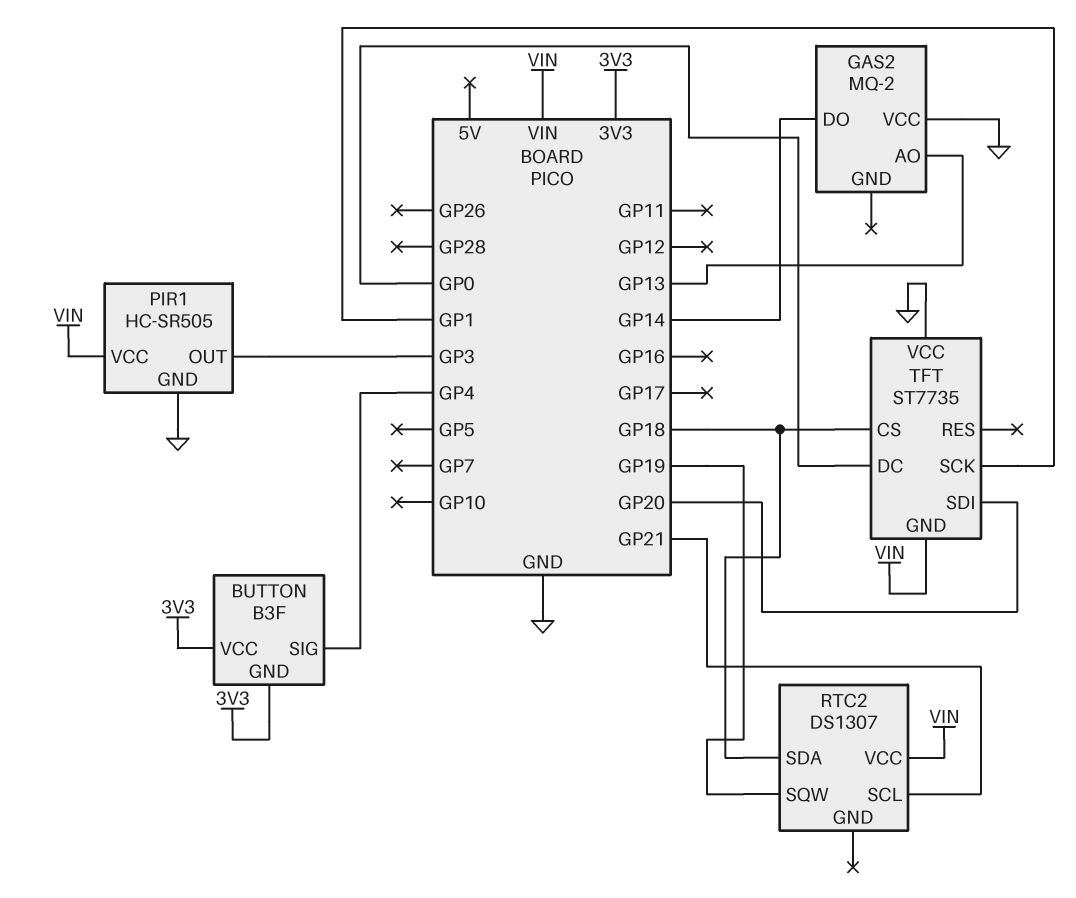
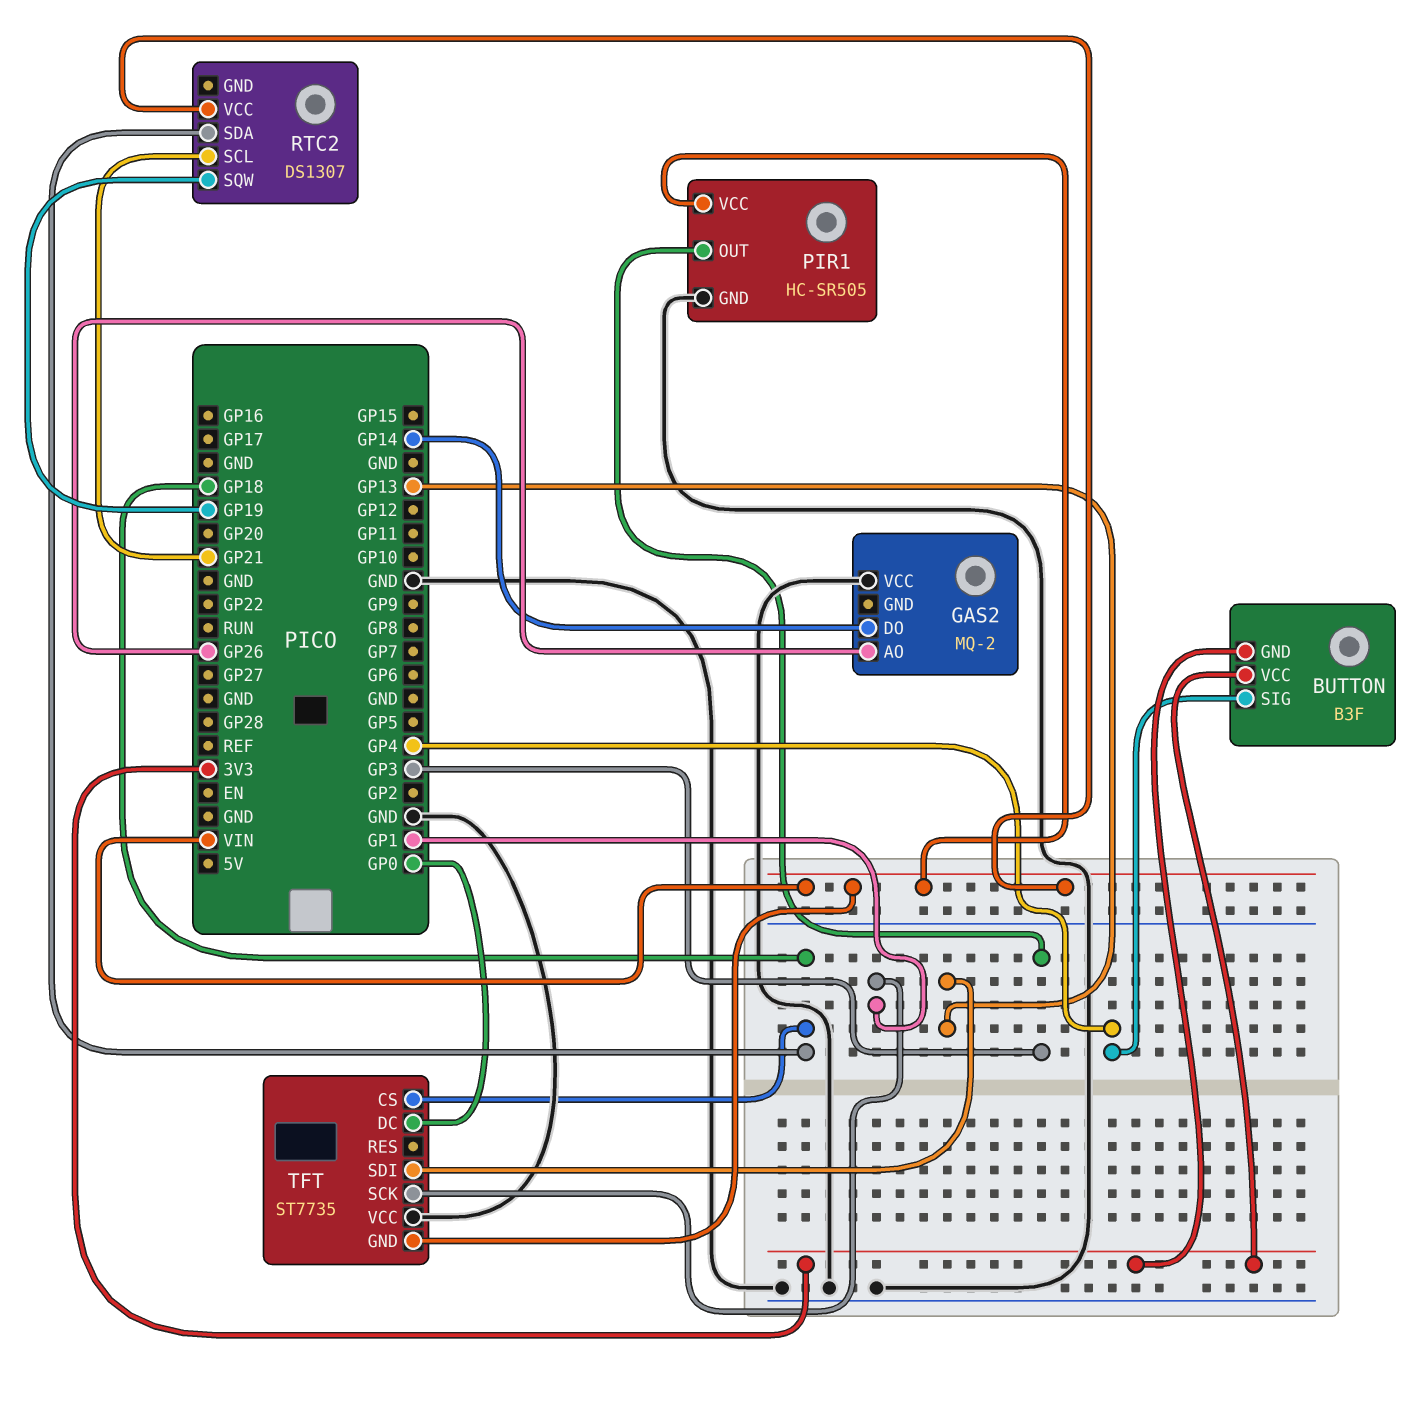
GAS2 pin AO: GP13 -> GP26
TFT pin SDI: GP20 -> GP13

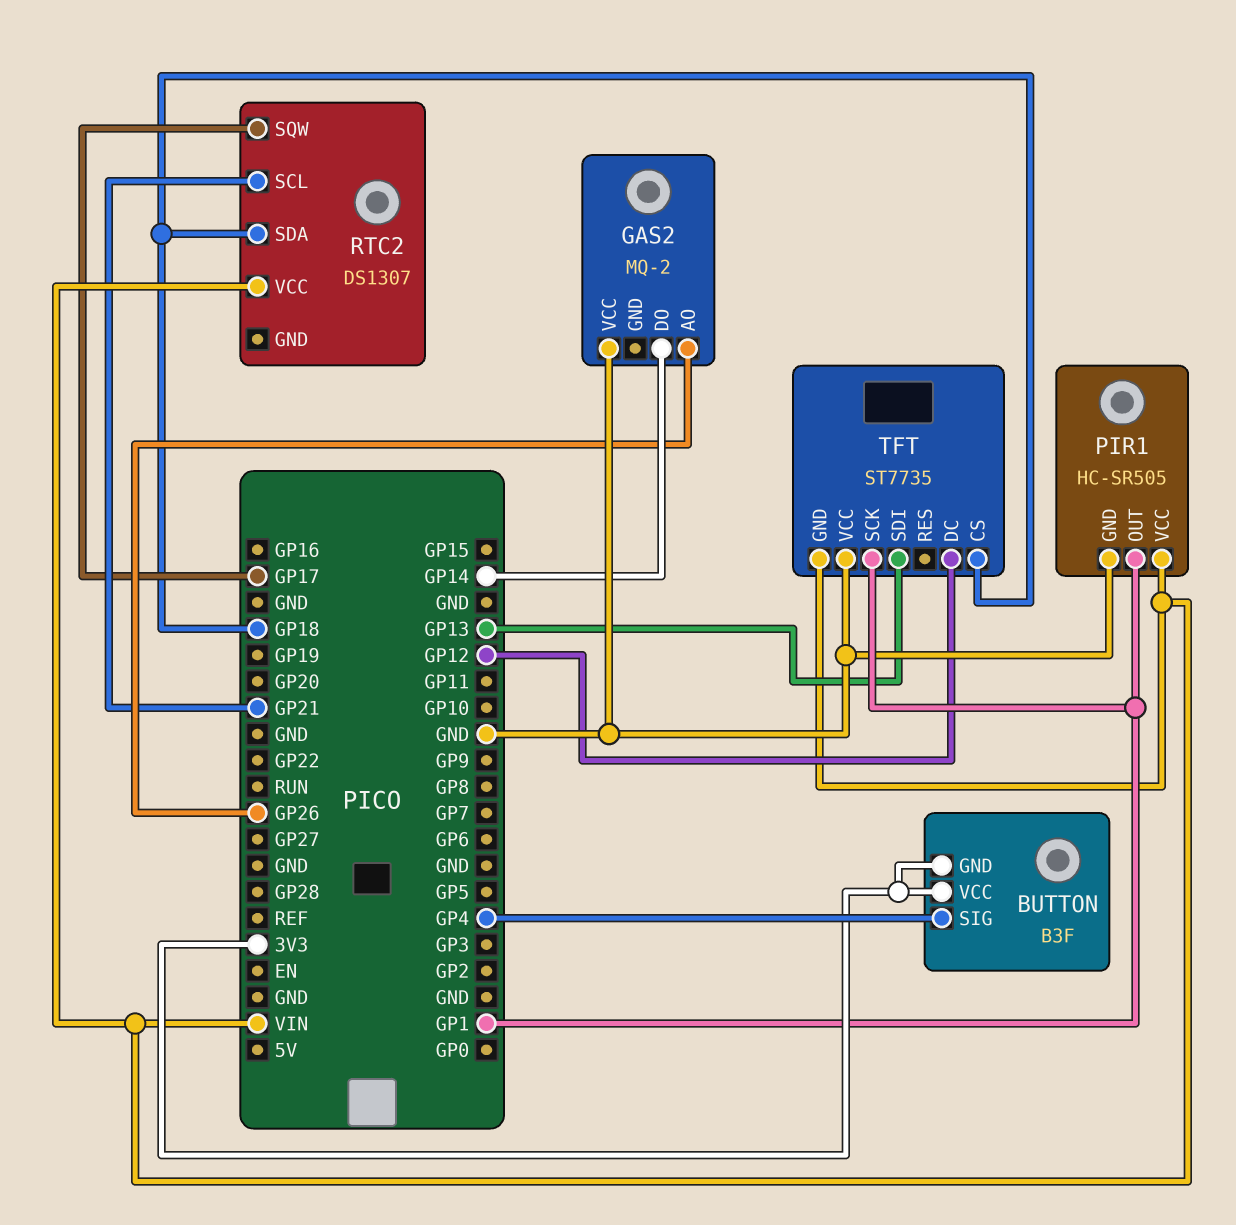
PIR1 pin OUT: GP3 -> GP1
RTC2 pin SQW: GP19 -> GP17
TFT pin DC: GP0 -> GP12

